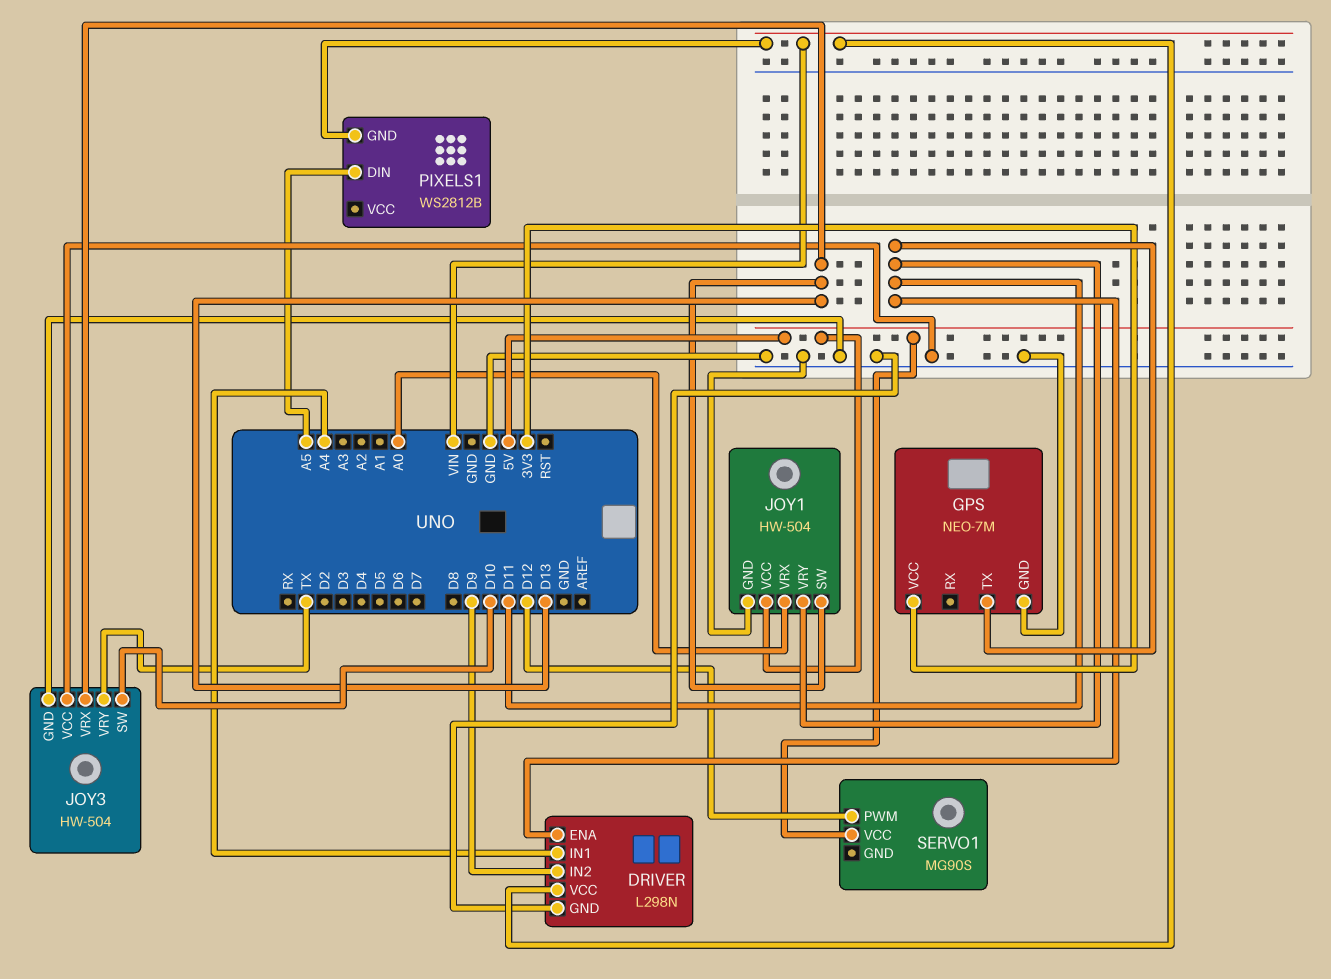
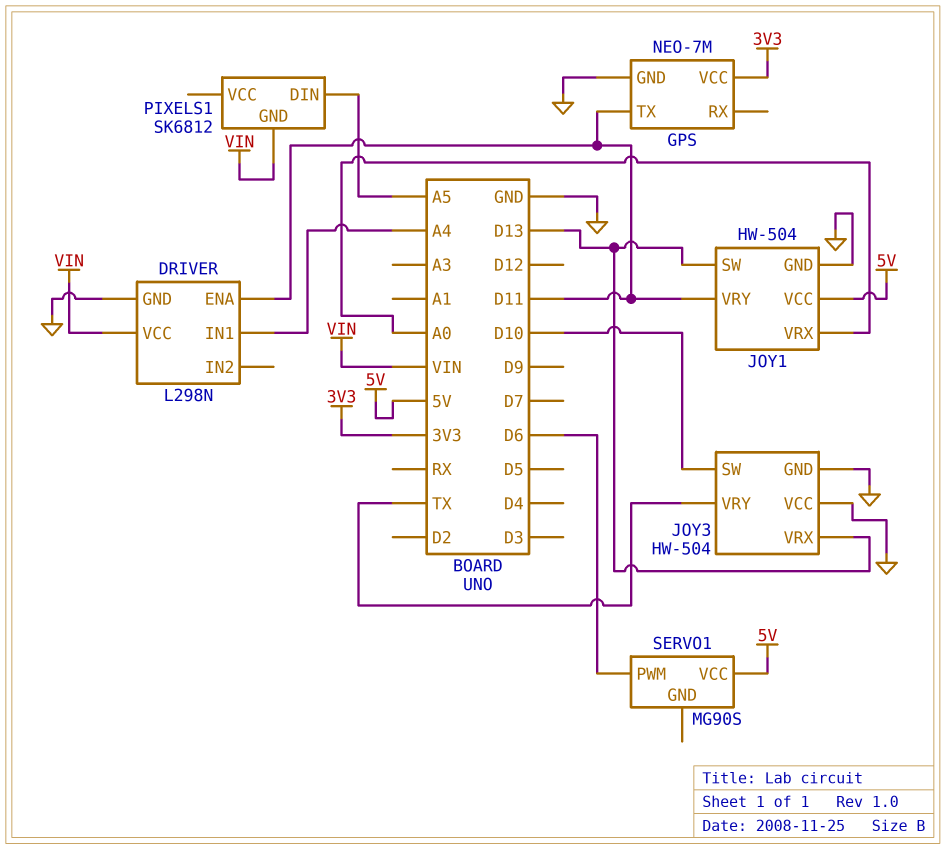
DRIVER pin IN2: D9 -> none
PIXELS1: WS2812B -> SK6812
SERVO1 pin PWM: D12 -> D6

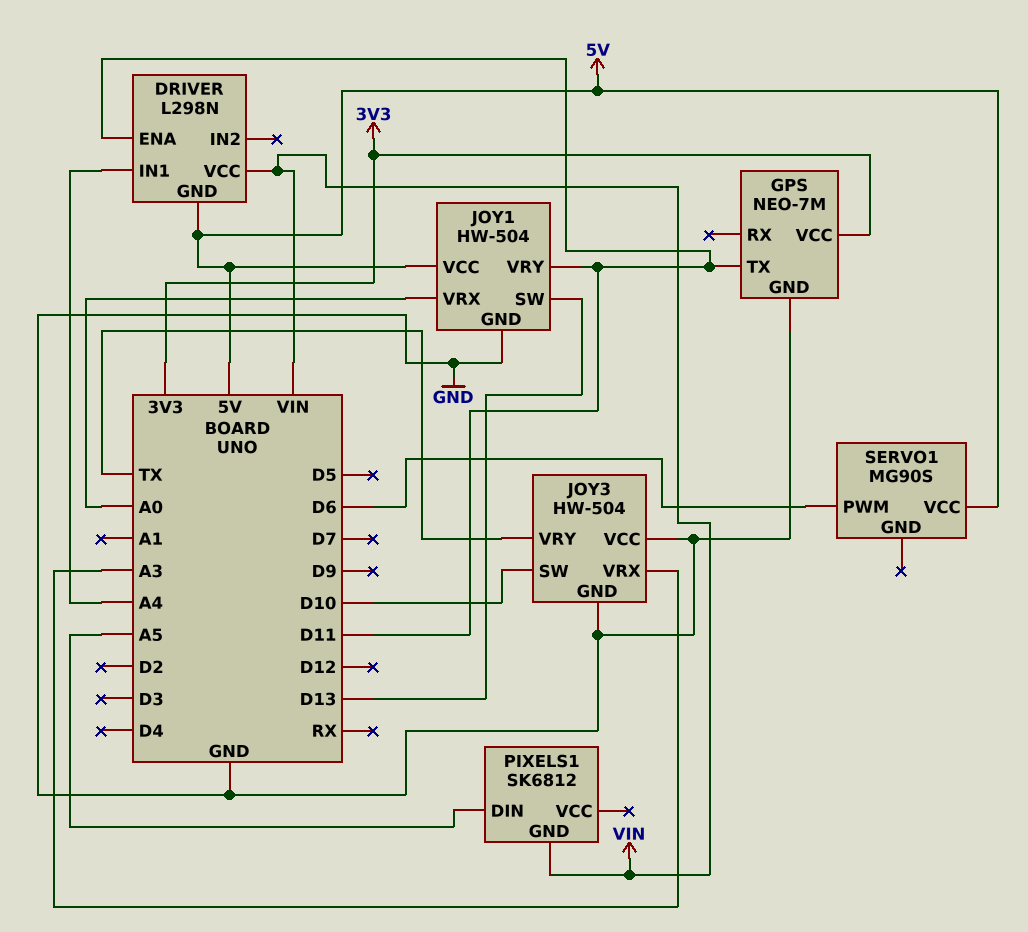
DRIVER pin GND: GND -> 5V
JOY3 pin VRX: D13 -> A3

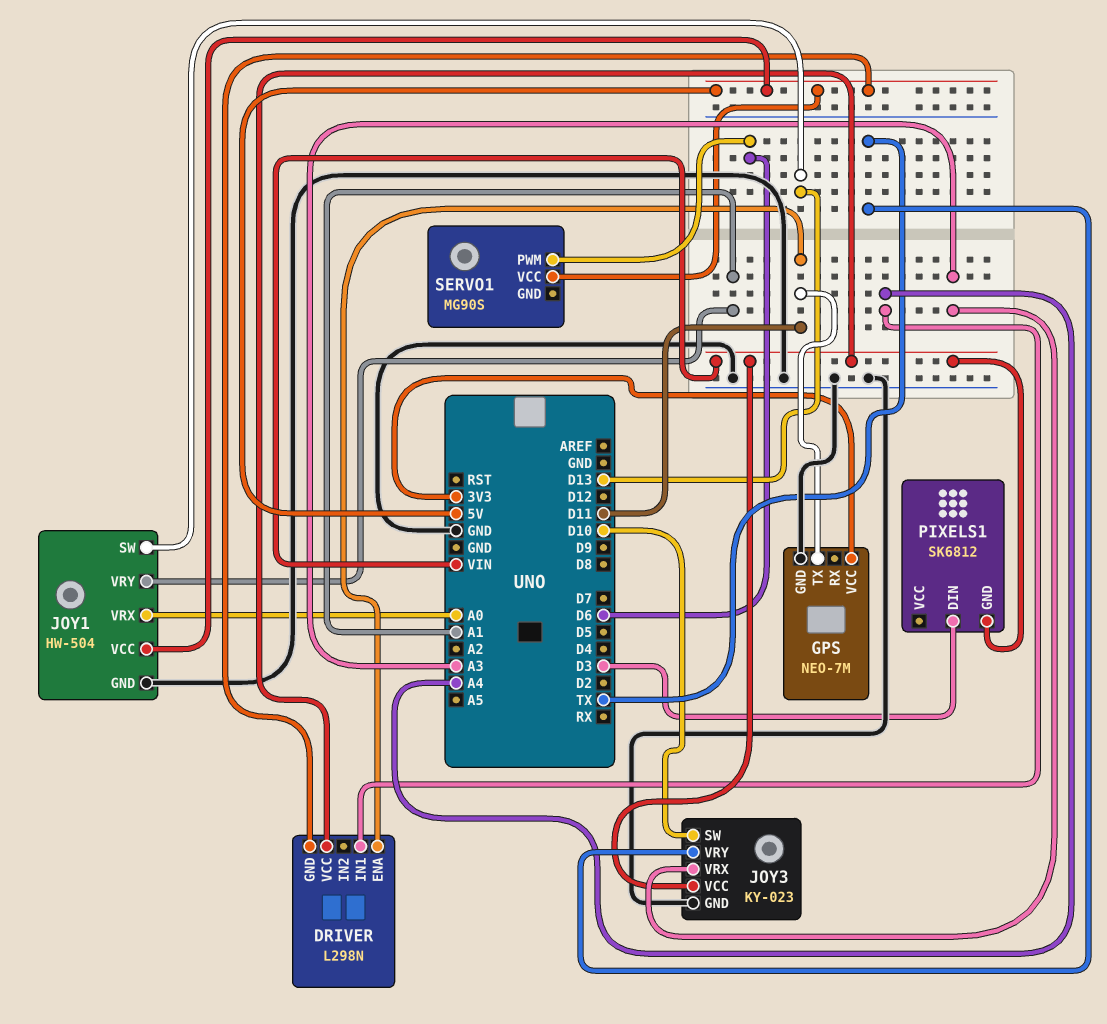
JOY1 pin VRY: D11 -> A1
JOY3: HW-504 -> KY-023
JOY3 pin VCC: GND -> VIN
PIXELS1 pin DIN: A5 -> D3

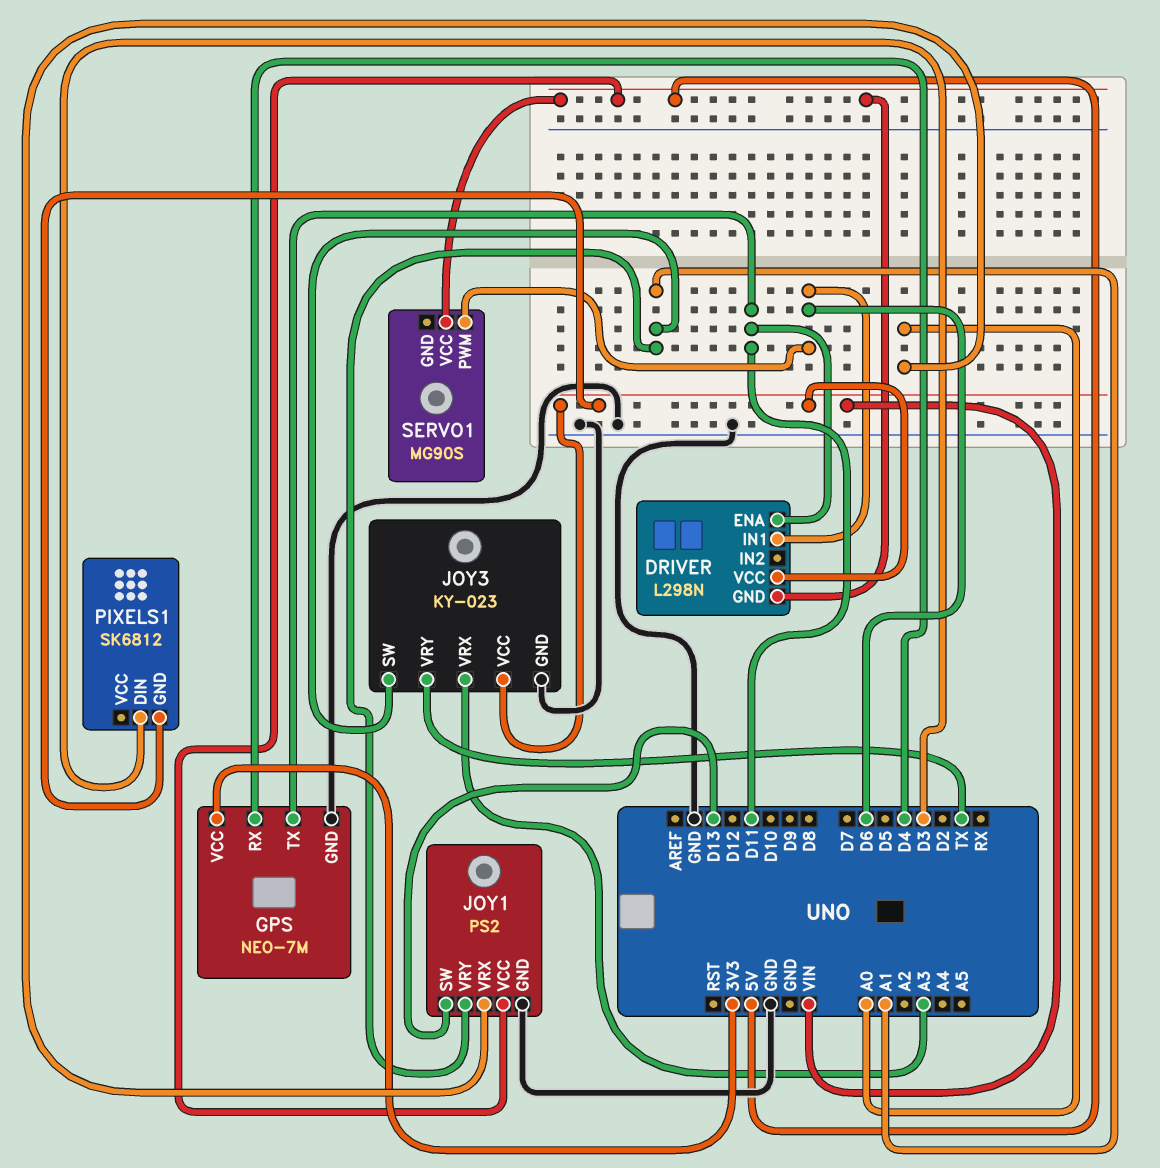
DRIVER pin IN1: A4 -> D6
GPS pin RX: none -> D4
JOY1: HW-504 -> PS2
JOY3 pin SW: D10 -> A1

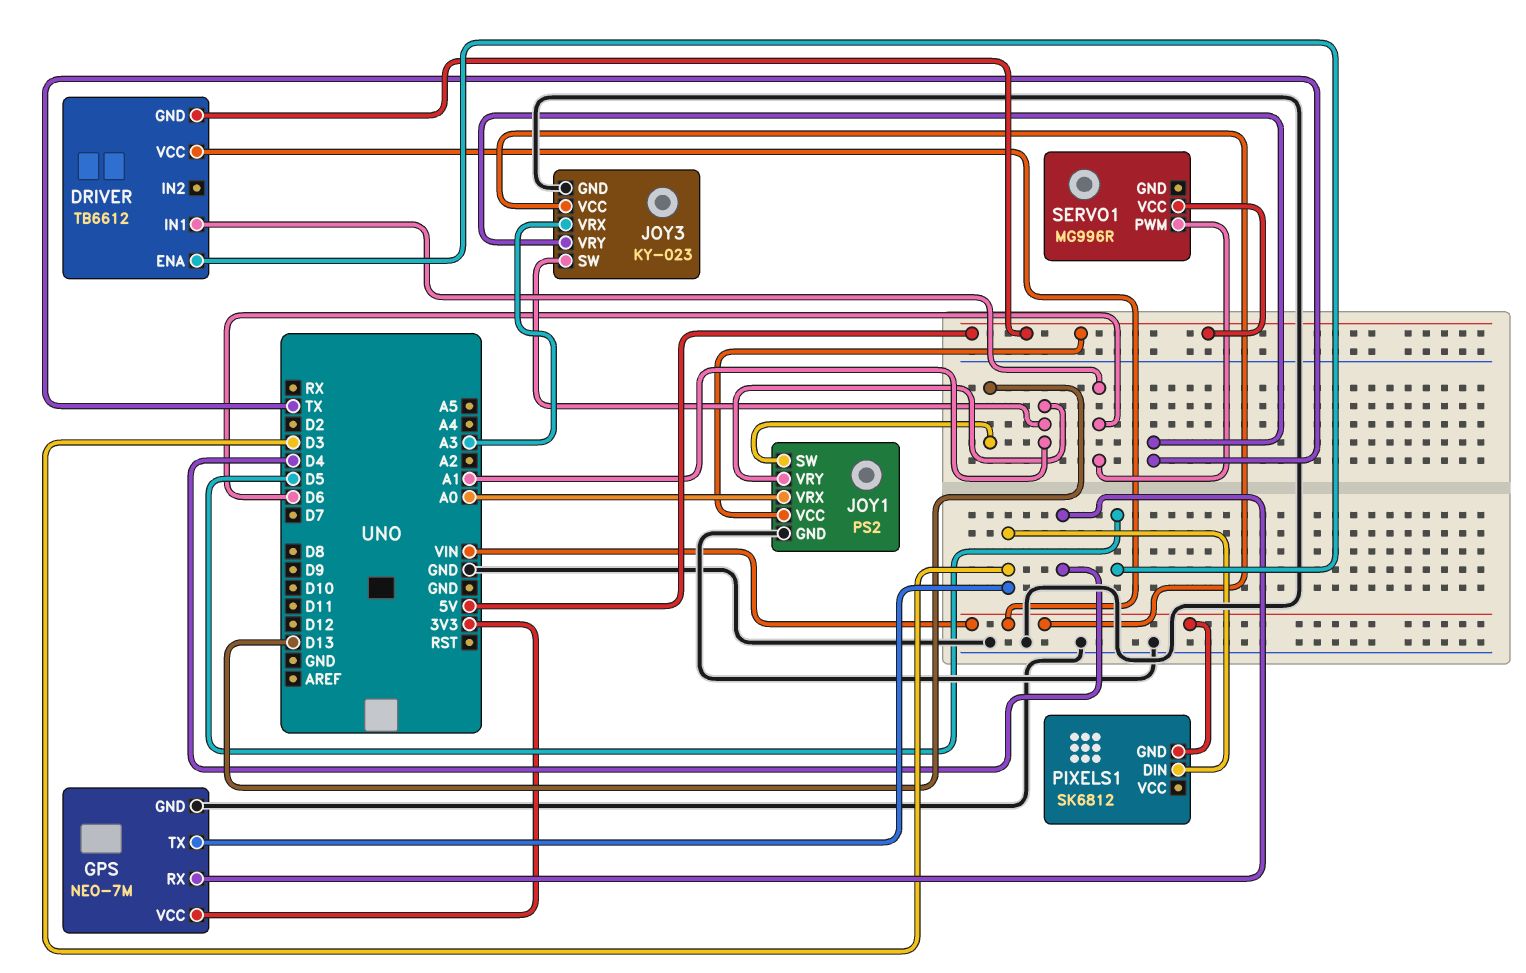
DRIVER: L298N -> TB6612
DRIVER pin ENA: D11 -> D5
GPS pin TX: D11 -> D3
SERVO1: MG90S -> MG996R

